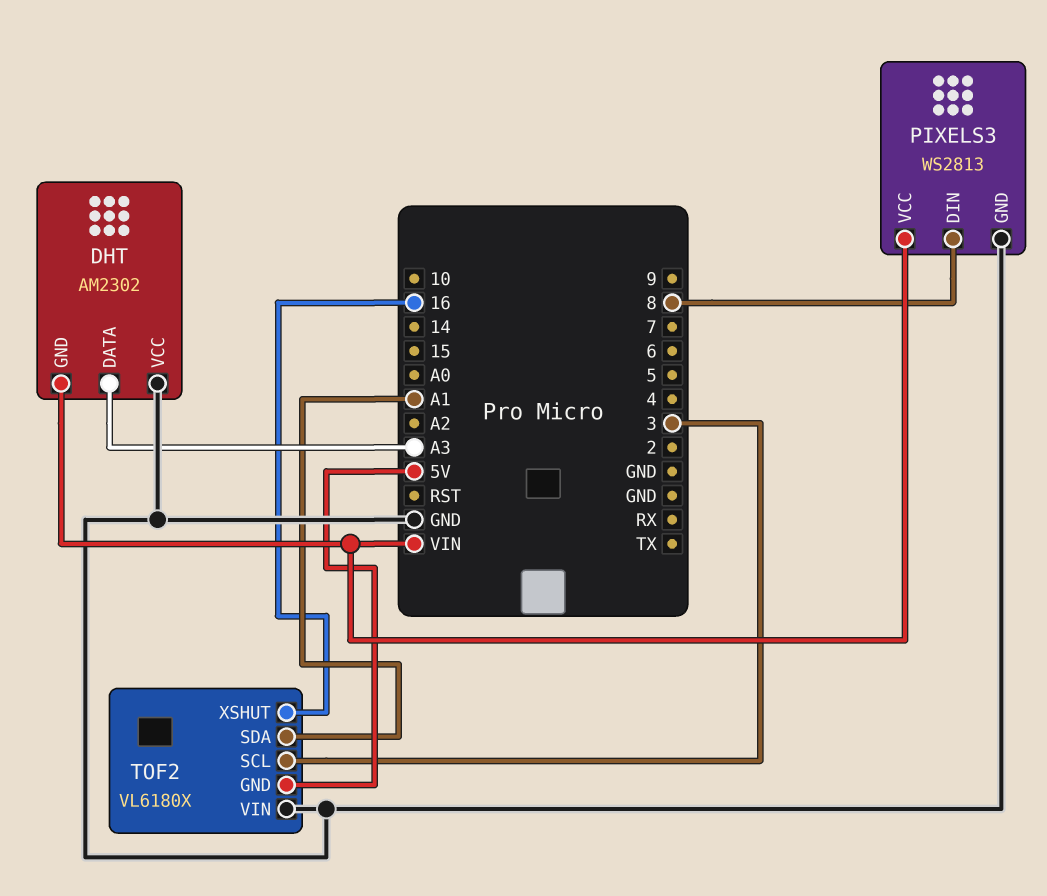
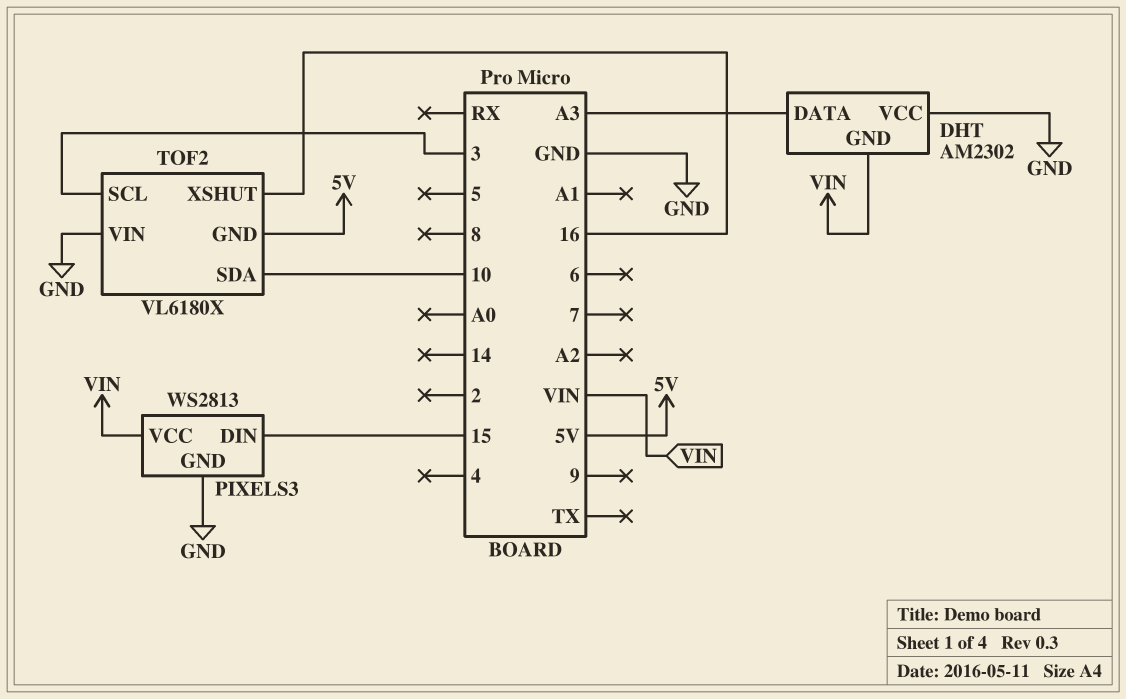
PIXELS3 pin DIN: 8 -> 15
TOF2 pin SDA: A1 -> 10

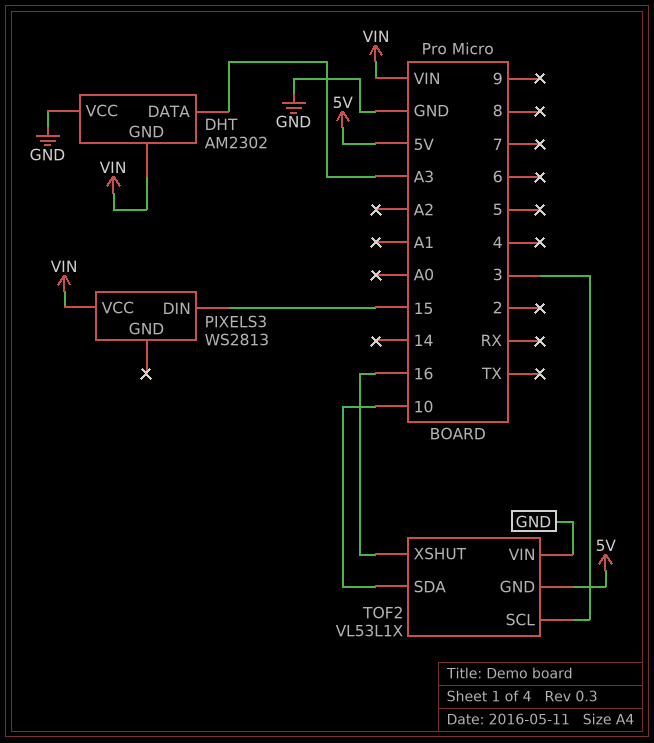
PIXELS3 pin GND: GND -> none
TOF2: VL6180X -> VL53L1X

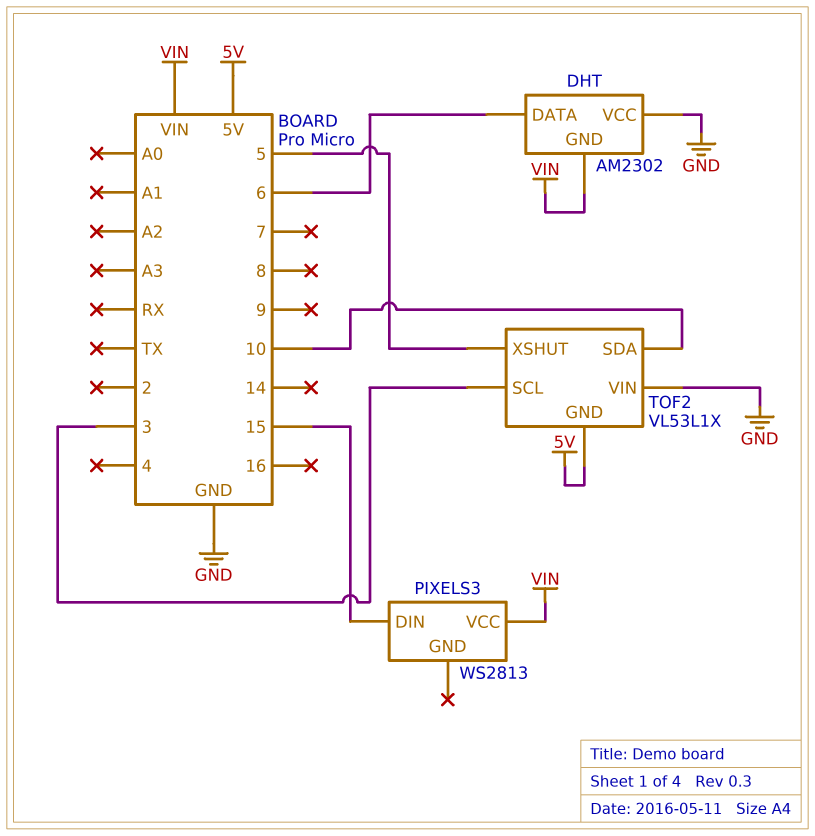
DHT pin DATA: A3 -> 6
TOF2 pin XSHUT: 16 -> 5

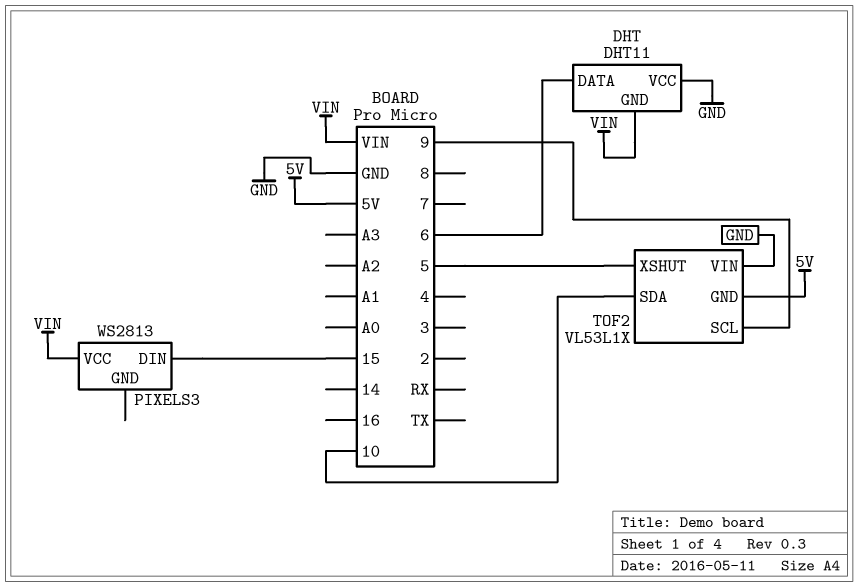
DHT: AM2302 -> DHT11
TOF2 pin SCL: 3 -> 9

